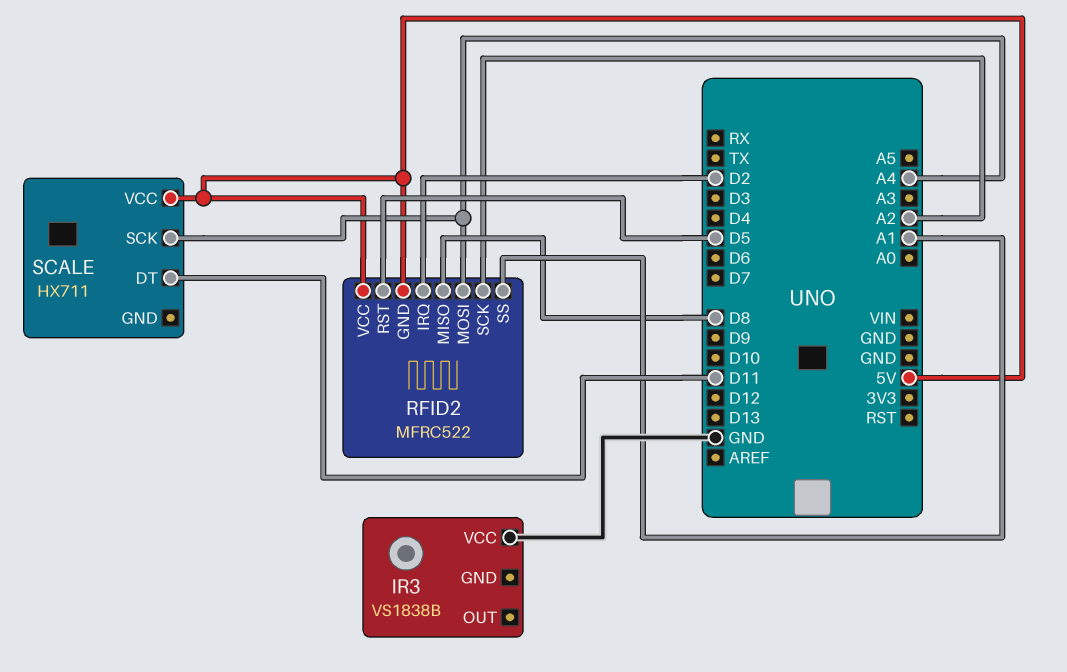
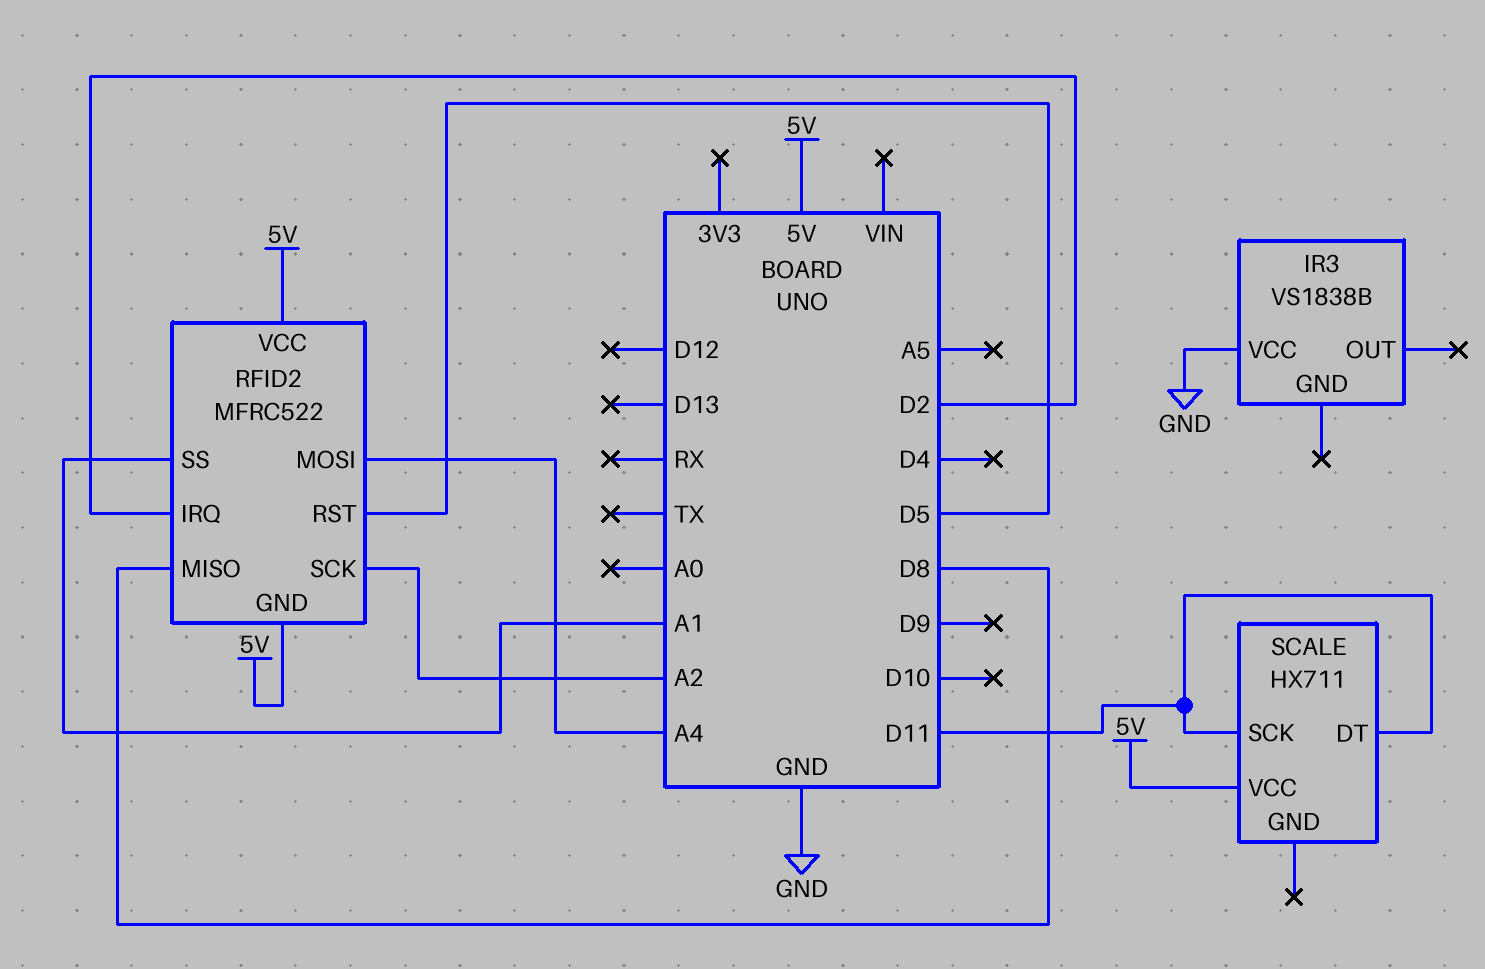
SCALE pin SCK: A4 -> D11

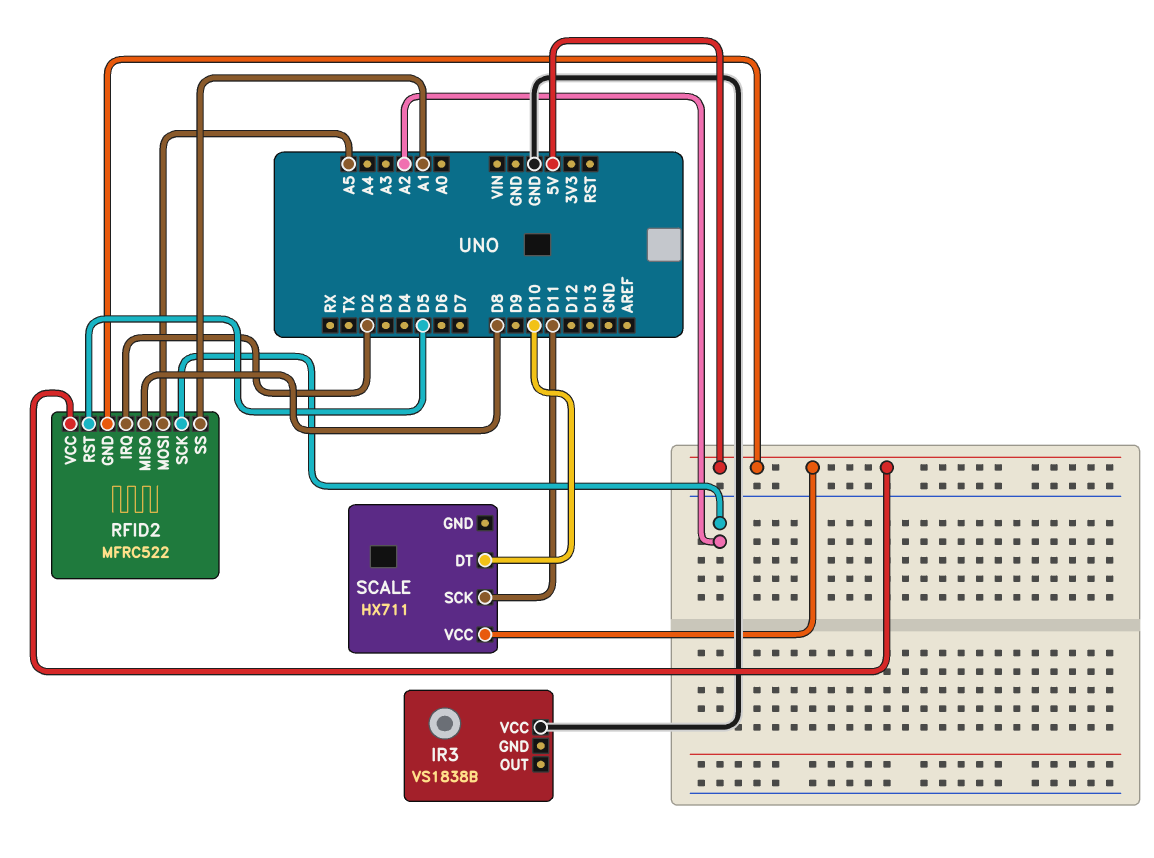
RFID2 pin MOSI: A4 -> A5
SCALE pin DT: D11 -> D10

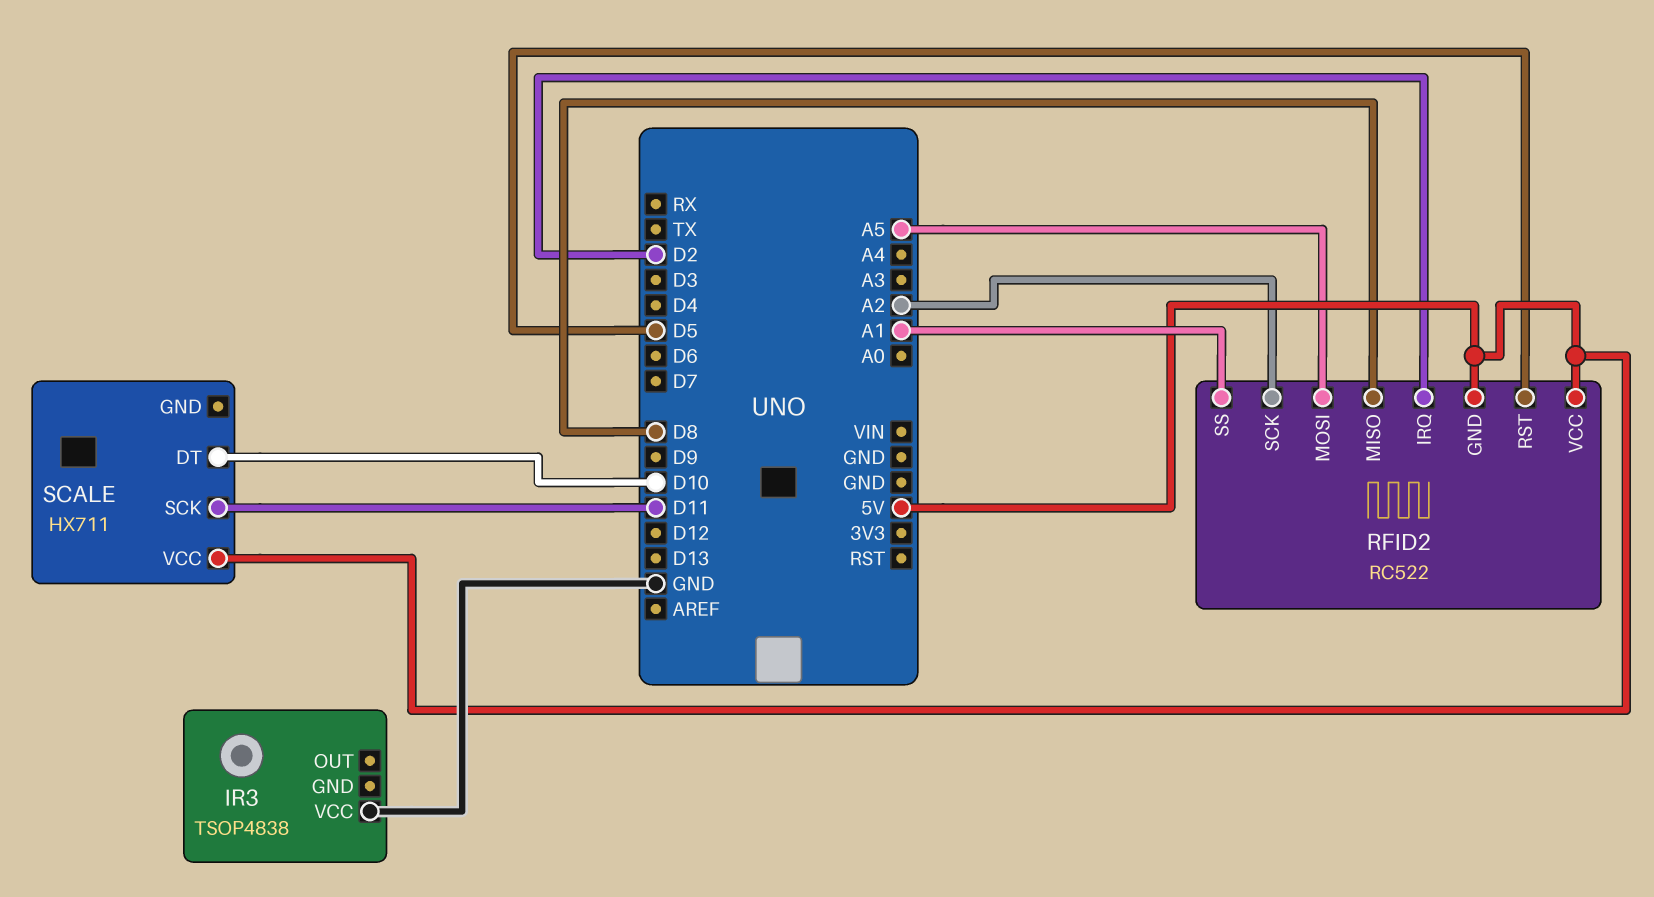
IR3: VS1838B -> TSOP4838
RFID2: MFRC522 -> RC522

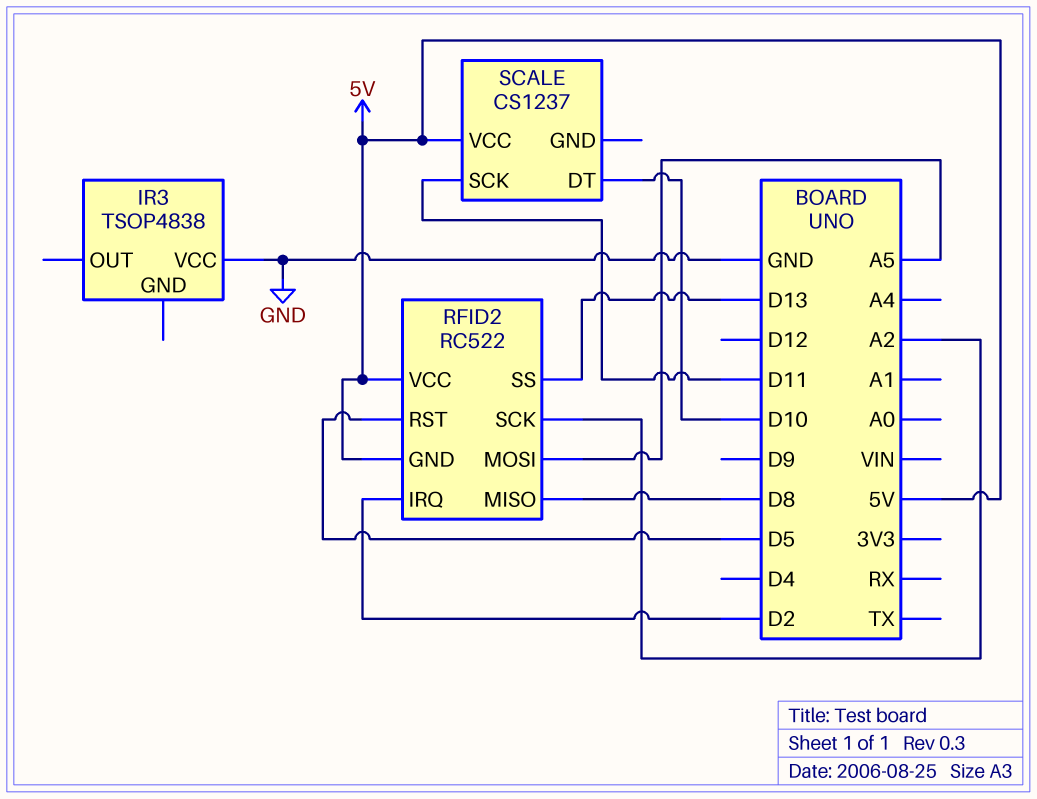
RFID2 pin SS: A1 -> D13
SCALE: HX711 -> CS1237

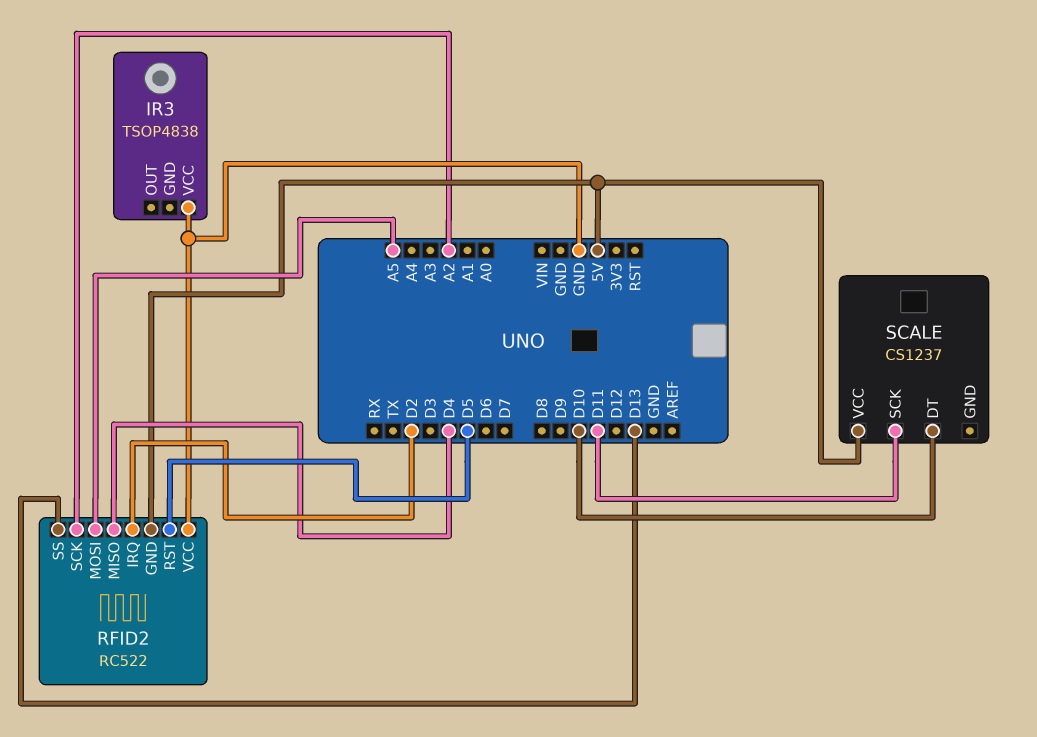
RFID2 pin MISO: D8 -> D4
RFID2 pin VCC: 5V -> GND

